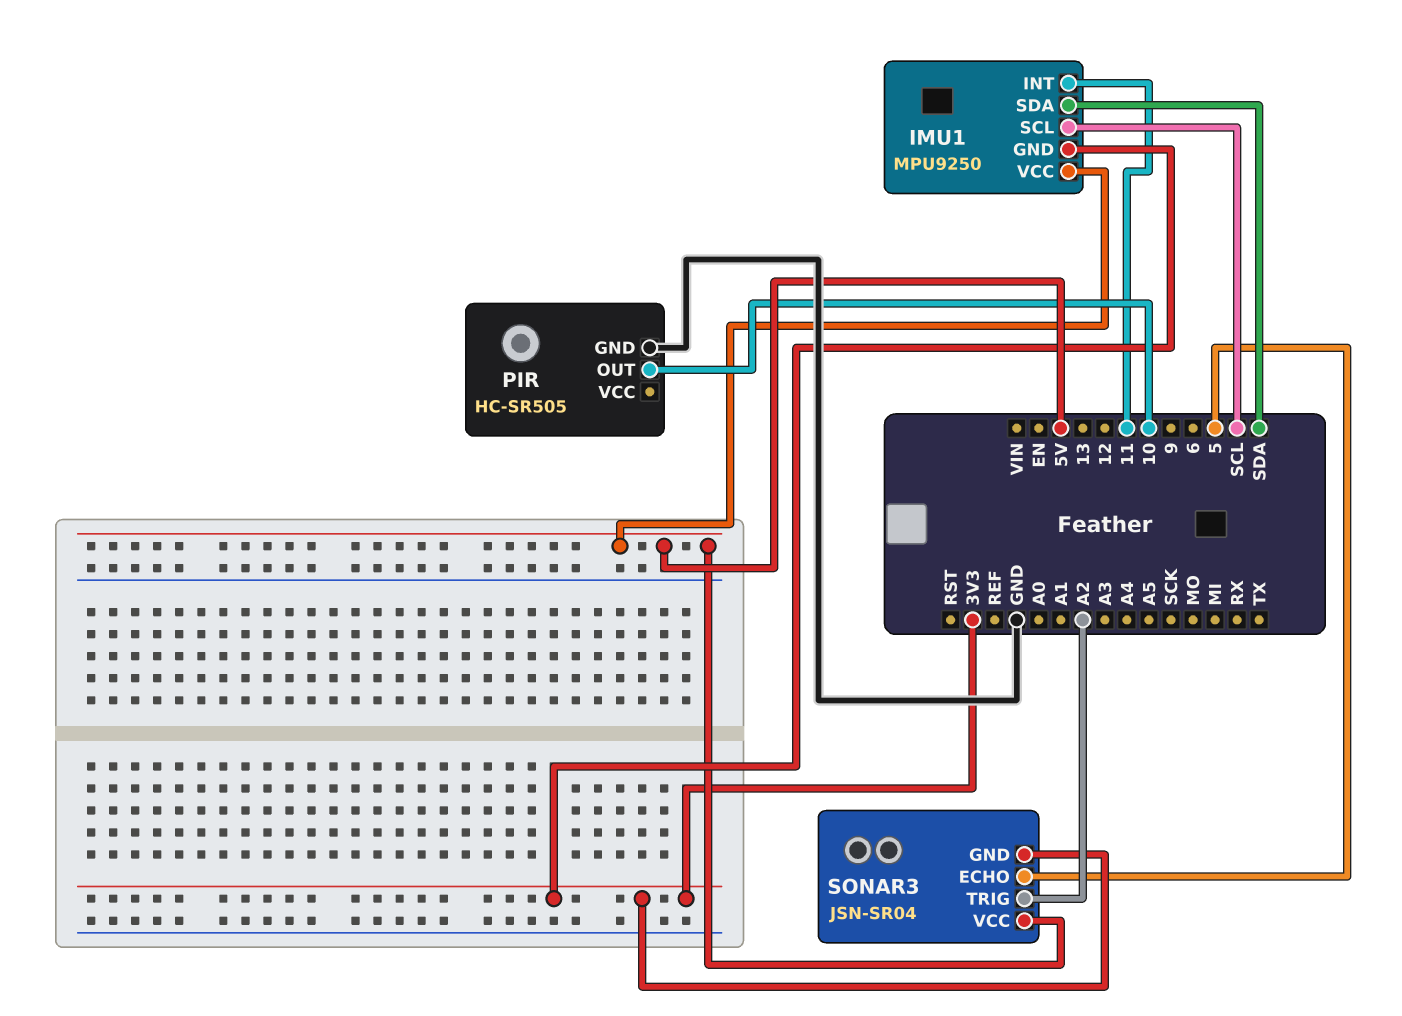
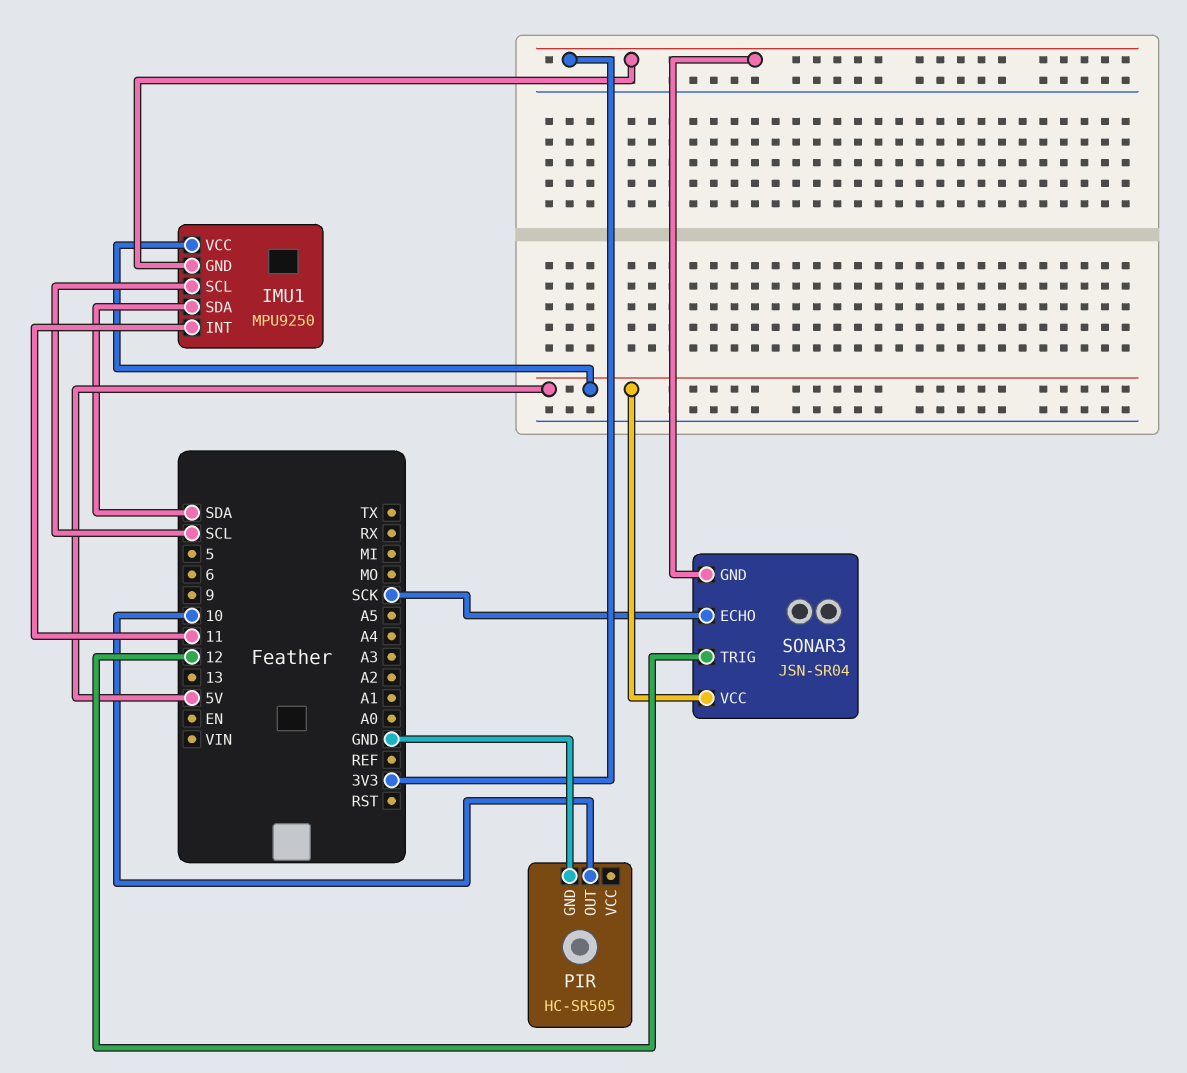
SONAR3 pin ECHO: 5 -> SCK
SONAR3 pin TRIG: A2 -> 12

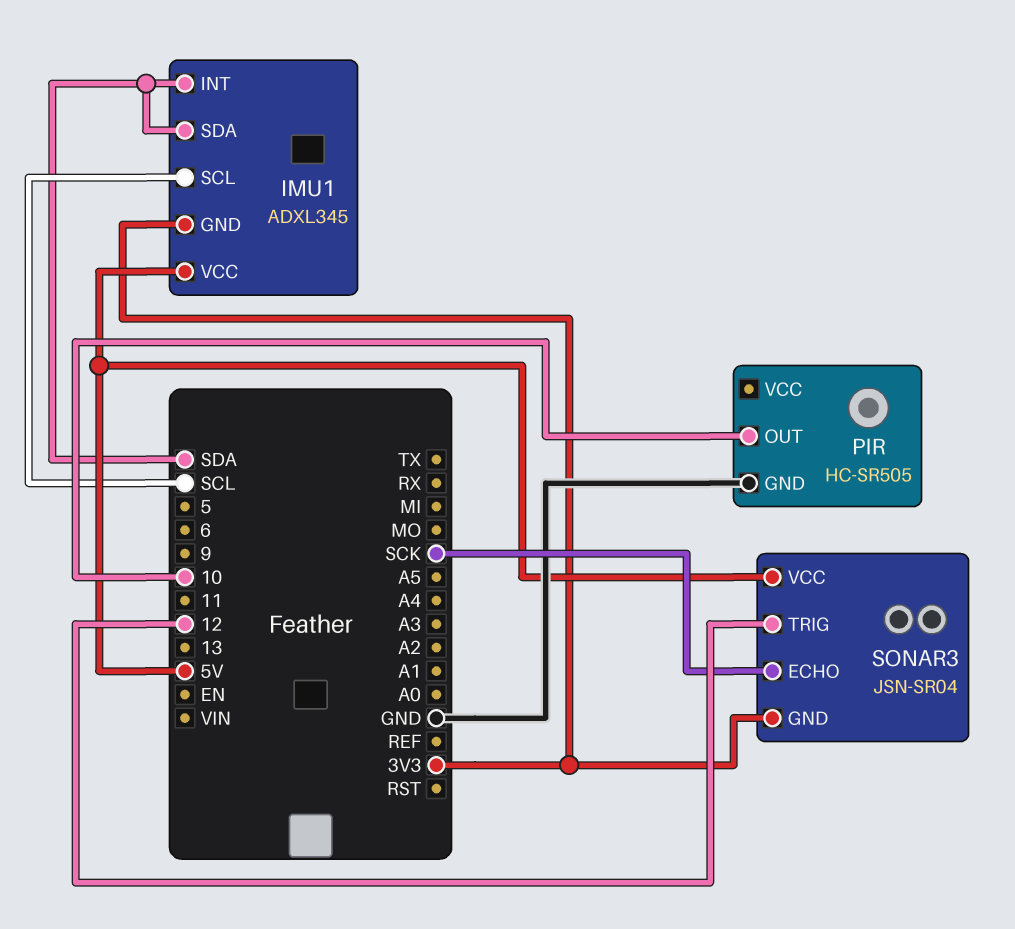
IMU1: MPU9250 -> ADXL345
IMU1 pin INT: 11 -> SDA

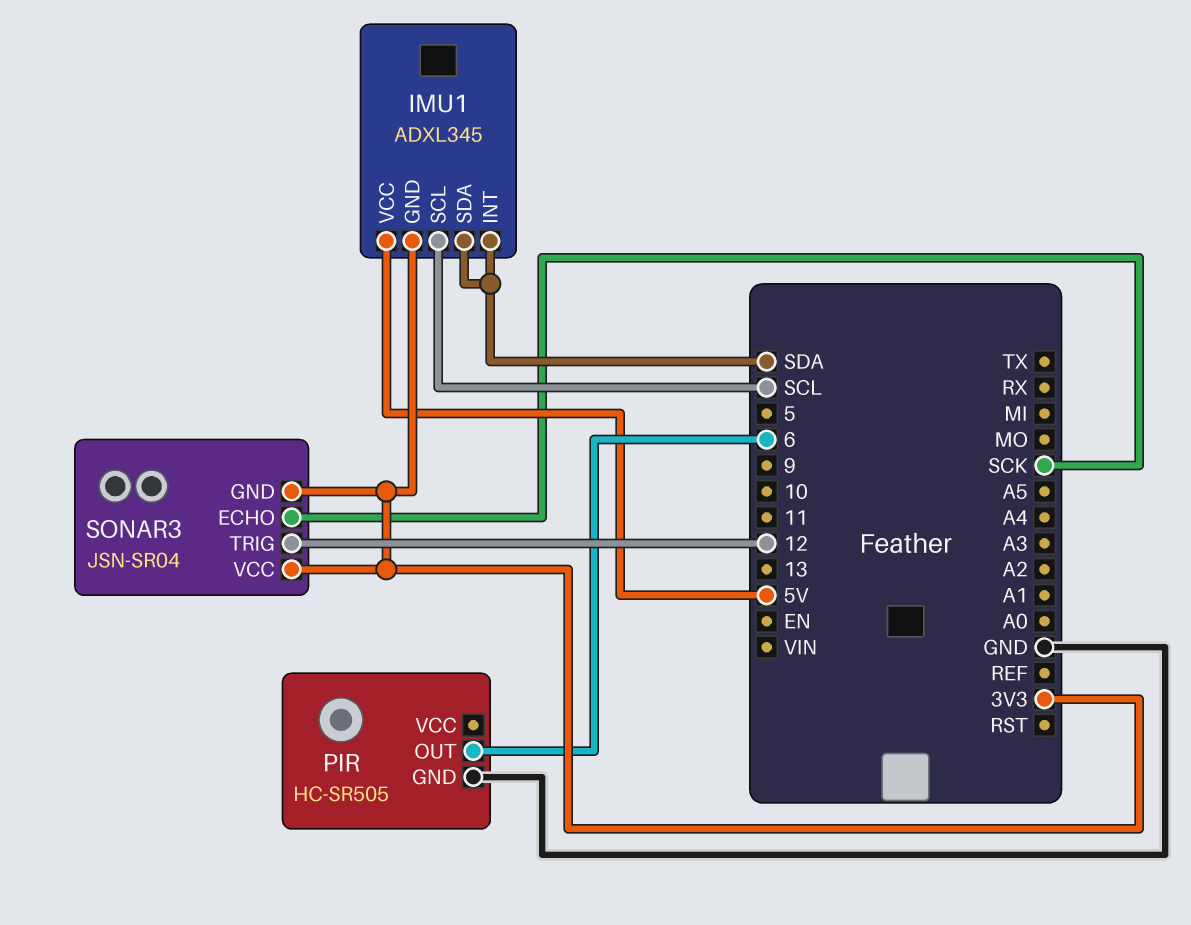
PIR pin OUT: 10 -> 6
SONAR3 pin VCC: 5V -> 3V3

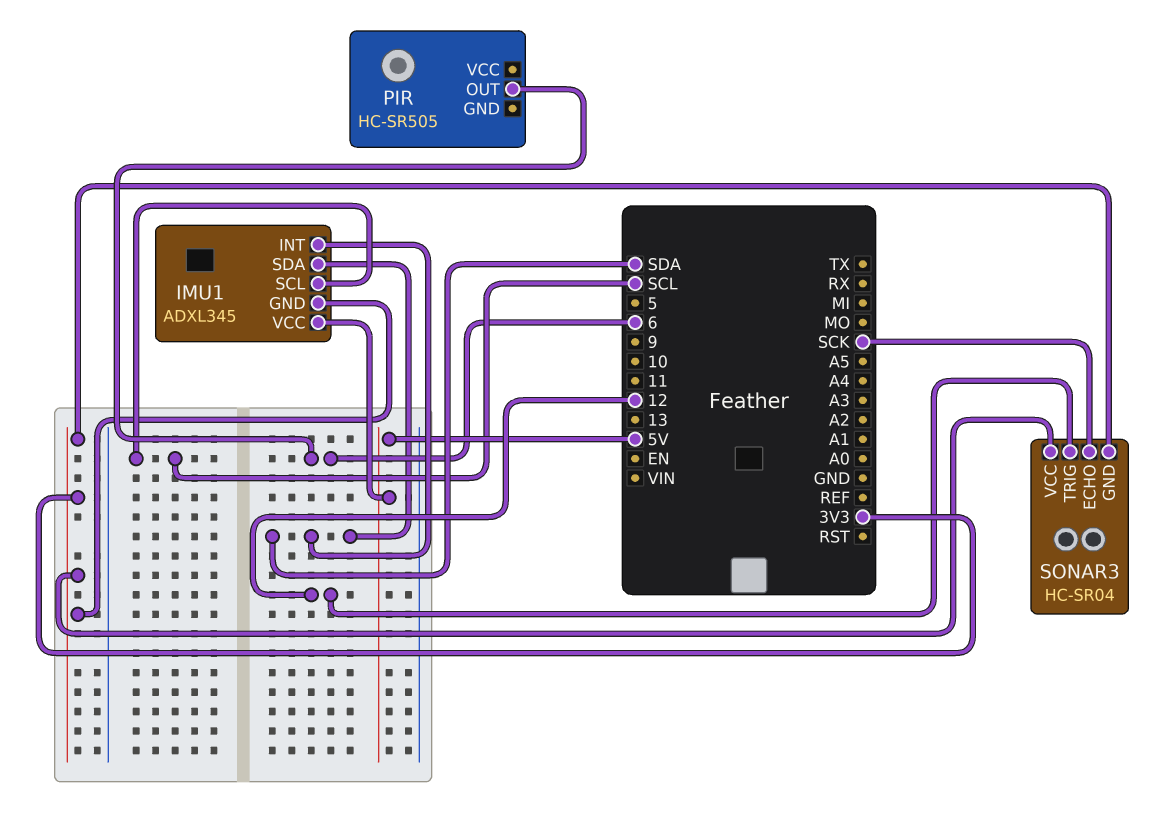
PIR pin GND: GND -> none
SONAR3: JSN-SR04 -> HC-SR04

